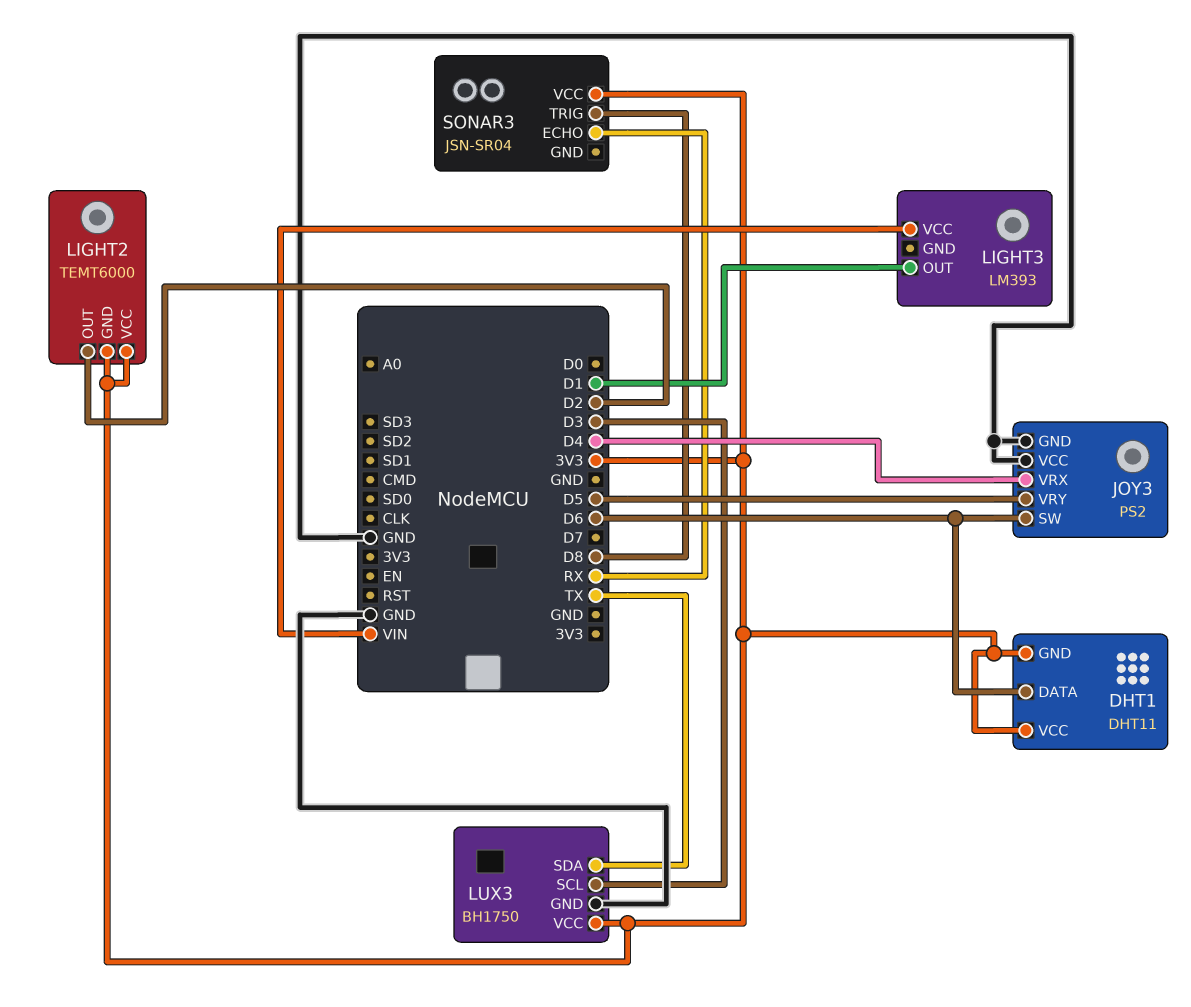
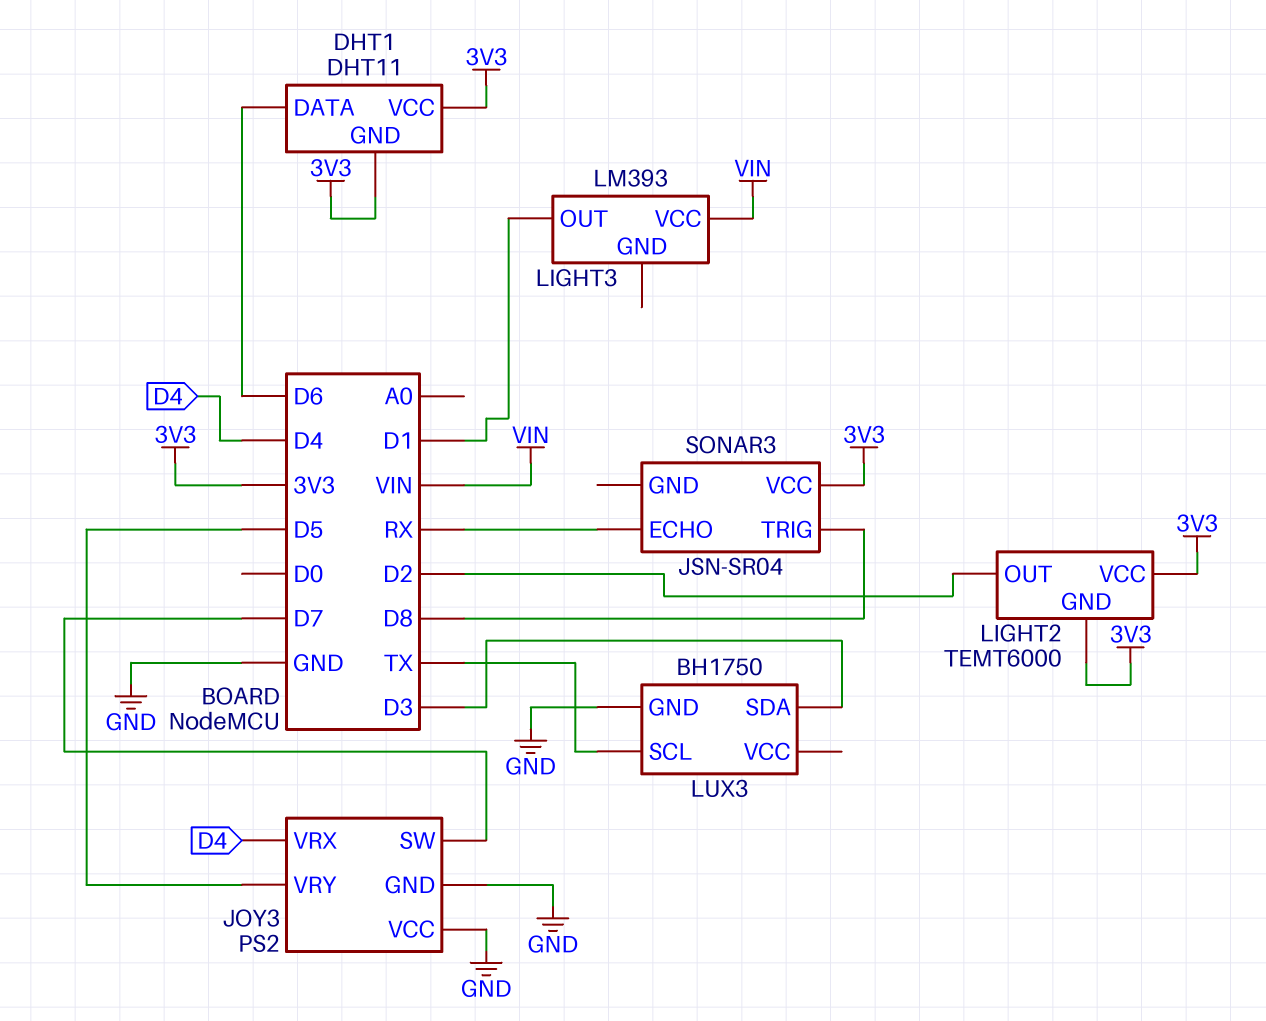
JOY3 pin SW: D6 -> D7
LUX3 pin SCL: D3 -> TX
LUX3 pin SDA: TX -> D3
LUX3 pin VCC: 3V3 -> none

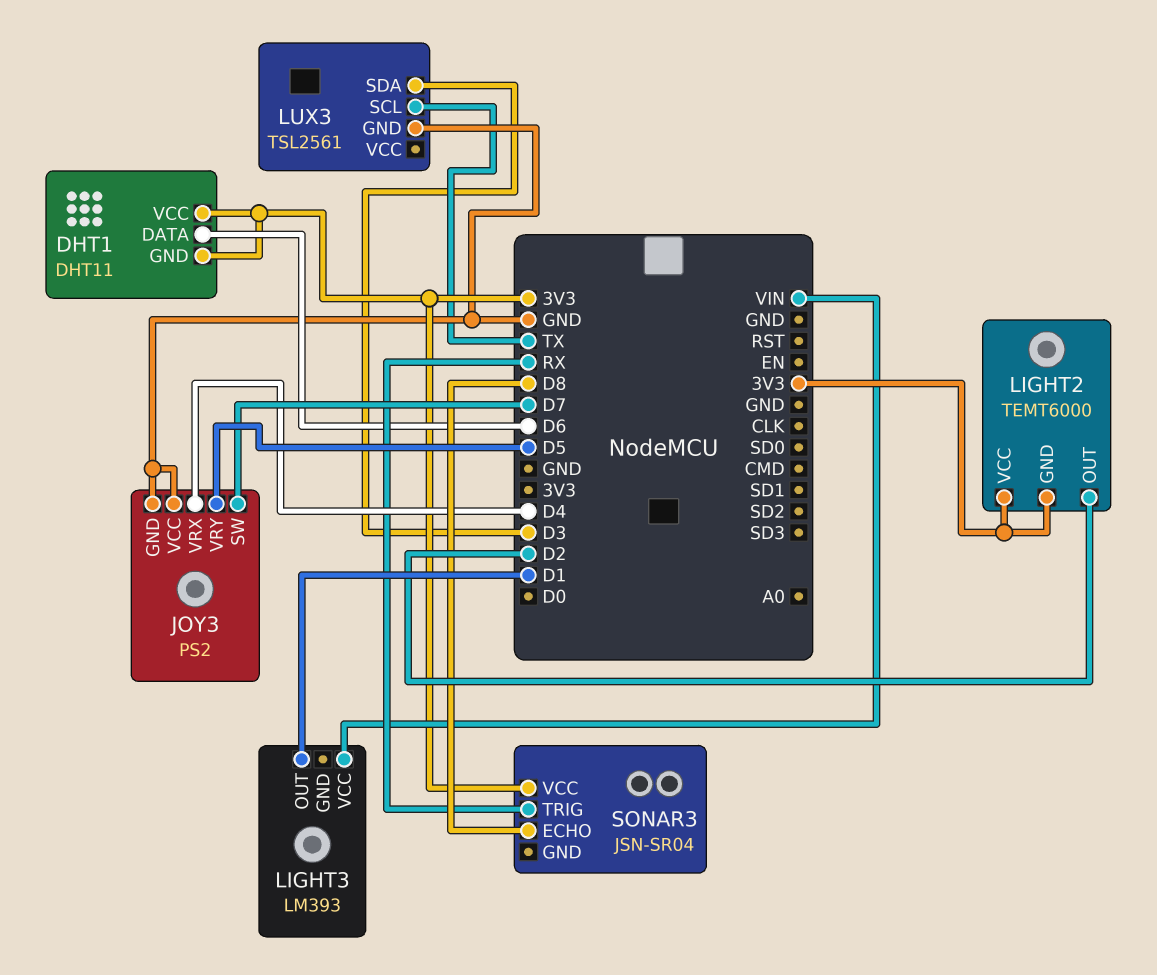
LUX3: BH1750 -> TSL2561
SONAR3 pin ECHO: RX -> D8
SONAR3 pin TRIG: D8 -> RX

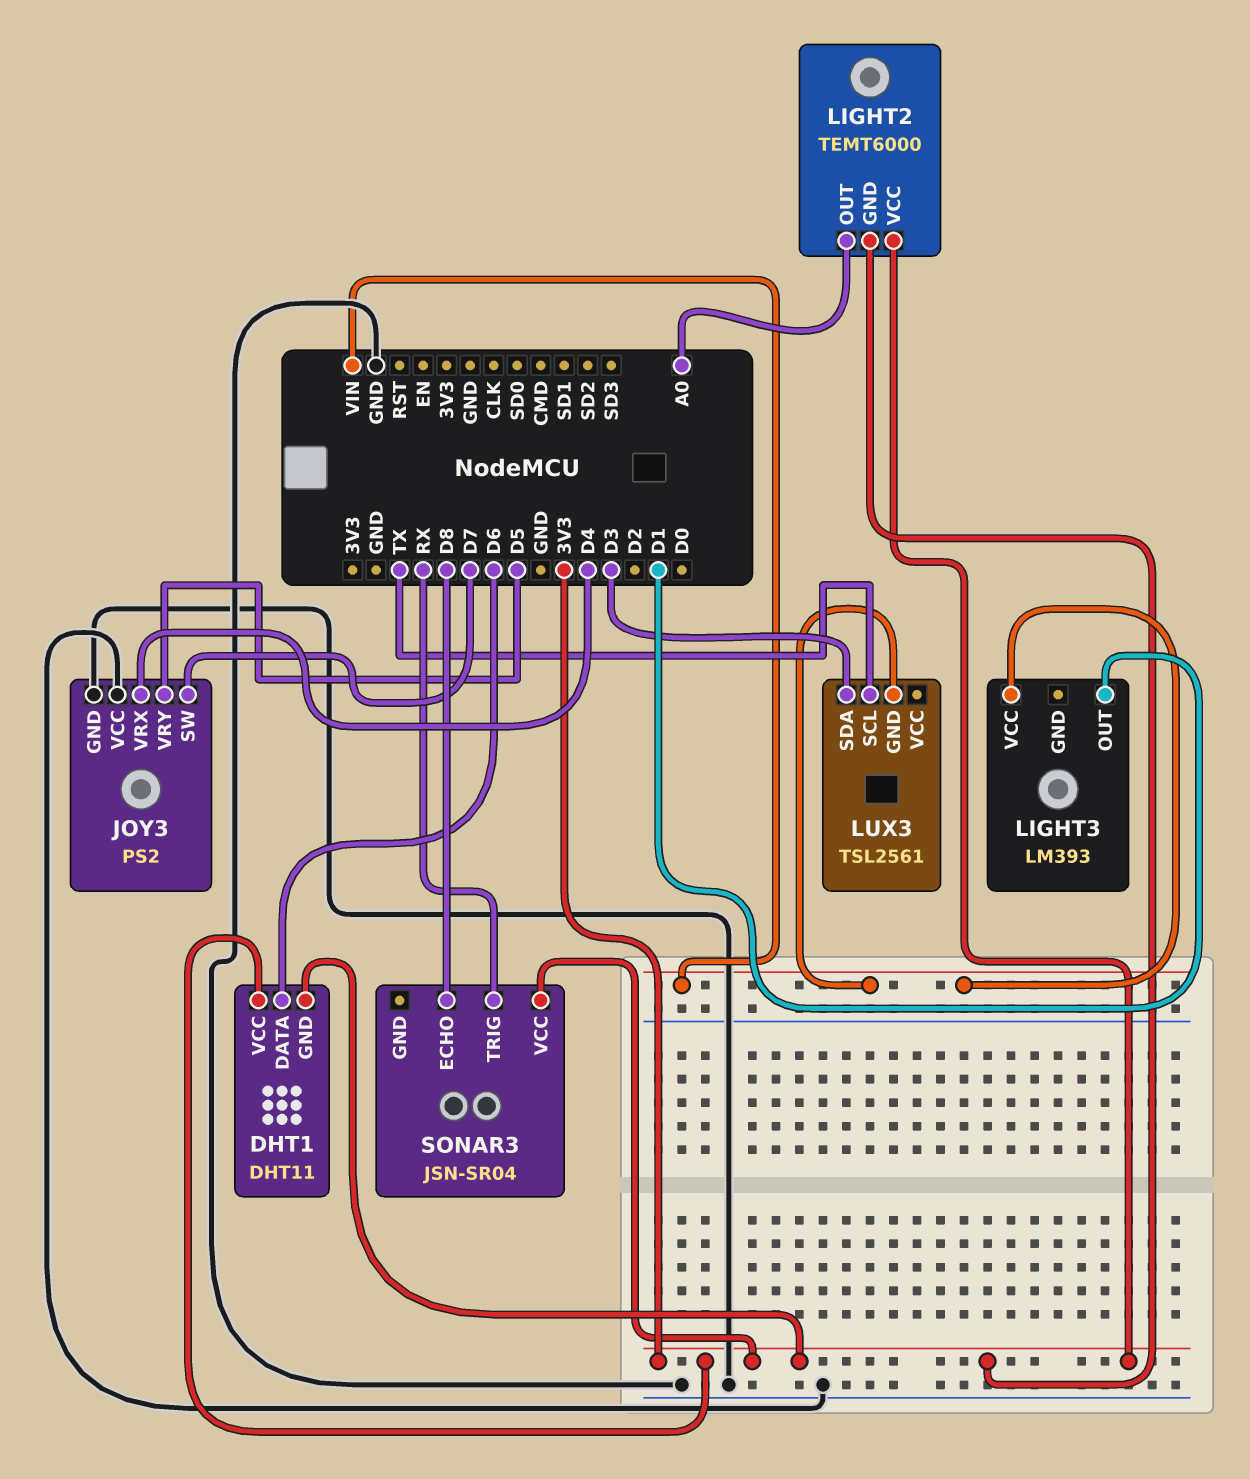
LIGHT2 pin OUT: D2 -> A0
LUX3 pin GND: GND -> VIN

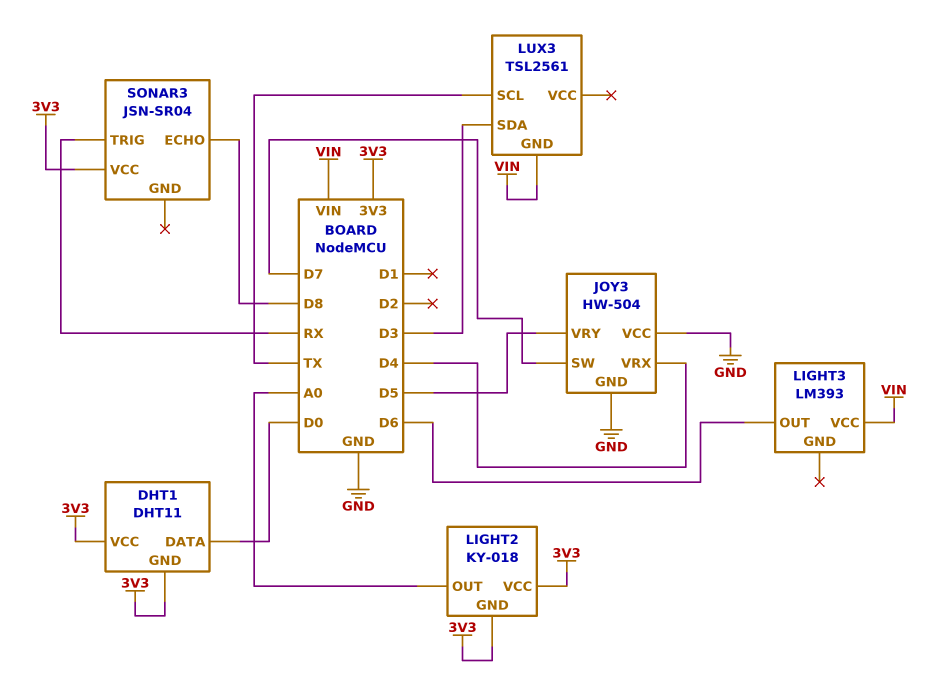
DHT1 pin DATA: D6 -> D0
JOY3: PS2 -> HW-504
LIGHT2: TEMT6000 -> KY-018
LIGHT3 pin OUT: D1 -> D6

